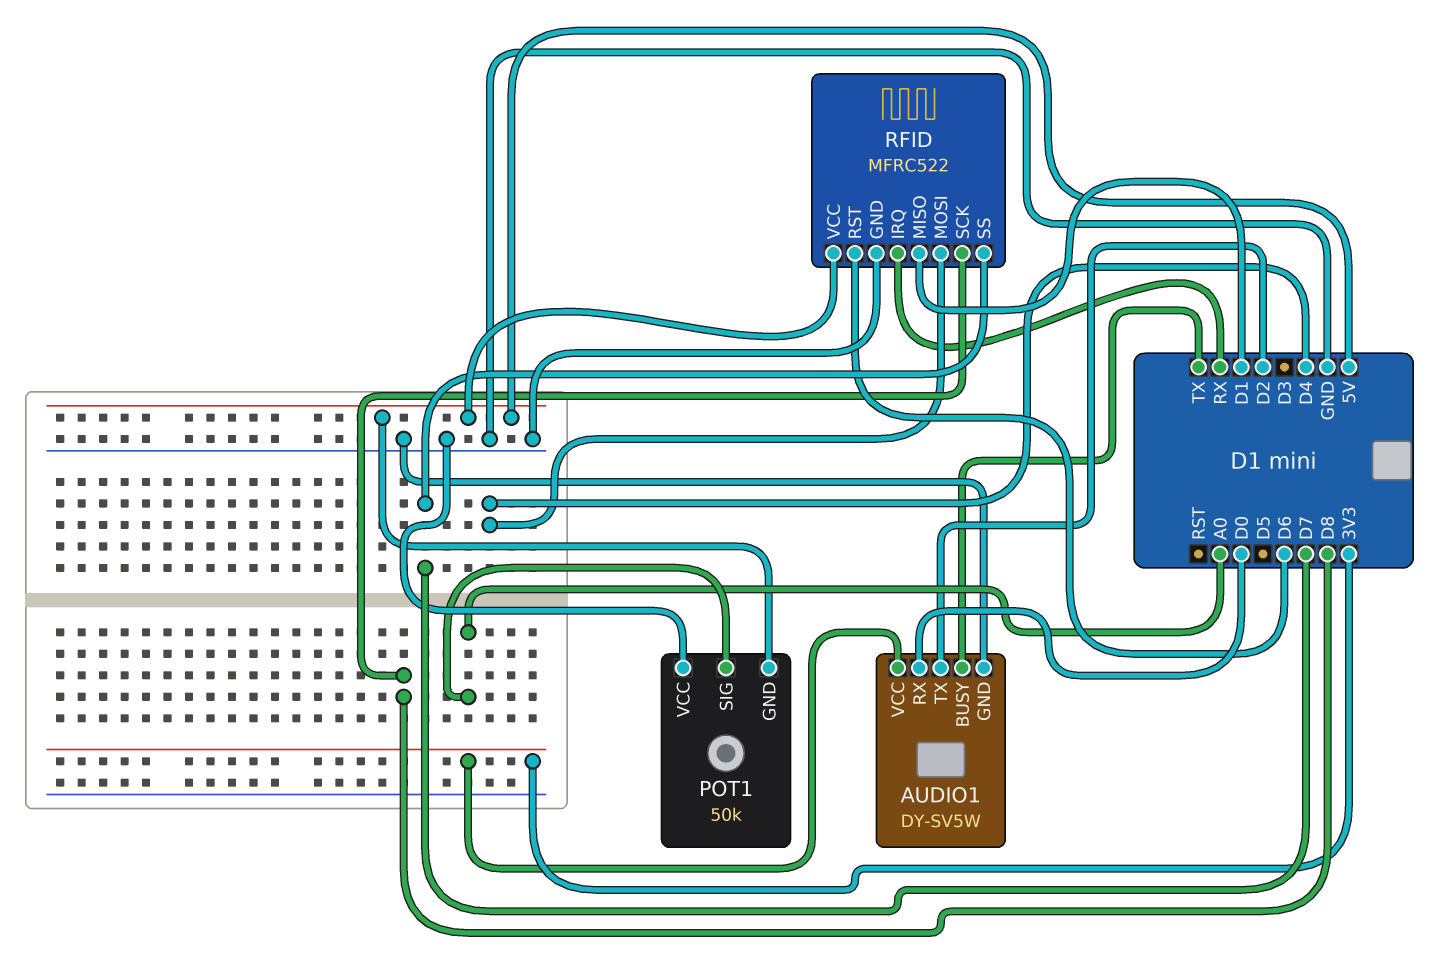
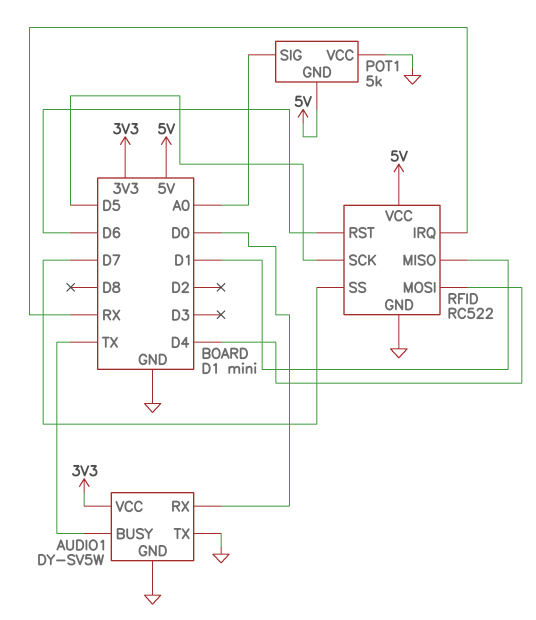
AUDIO1 pin TX: D2 -> GND
POT1: 50k -> 5k
RFID: MFRC522 -> RC522
RFID pin SCK: D8 -> D5

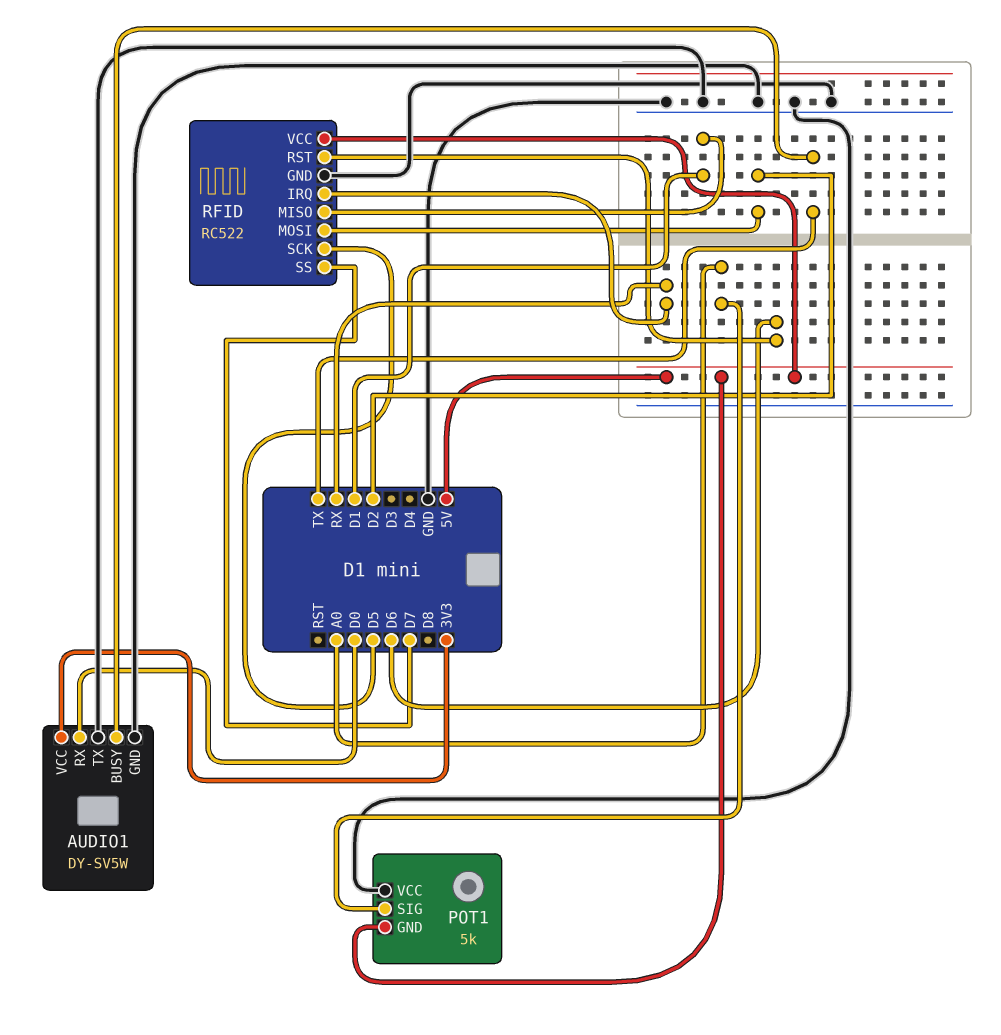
RFID pin MOSI: D4 -> D2

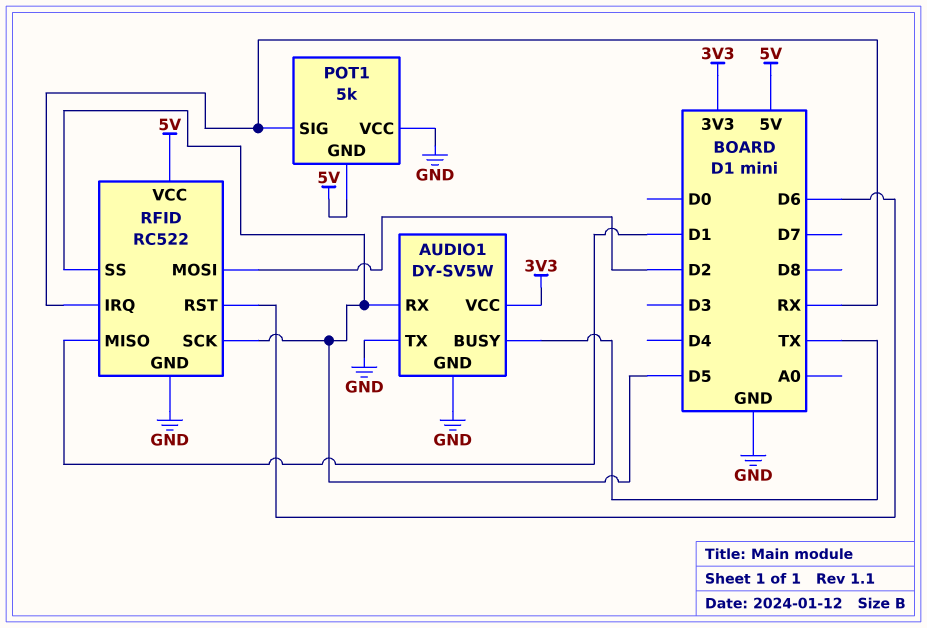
AUDIO1 pin RX: D0 -> D5
POT1 pin SIG: A0 -> RX
RFID pin SS: D7 -> D5

